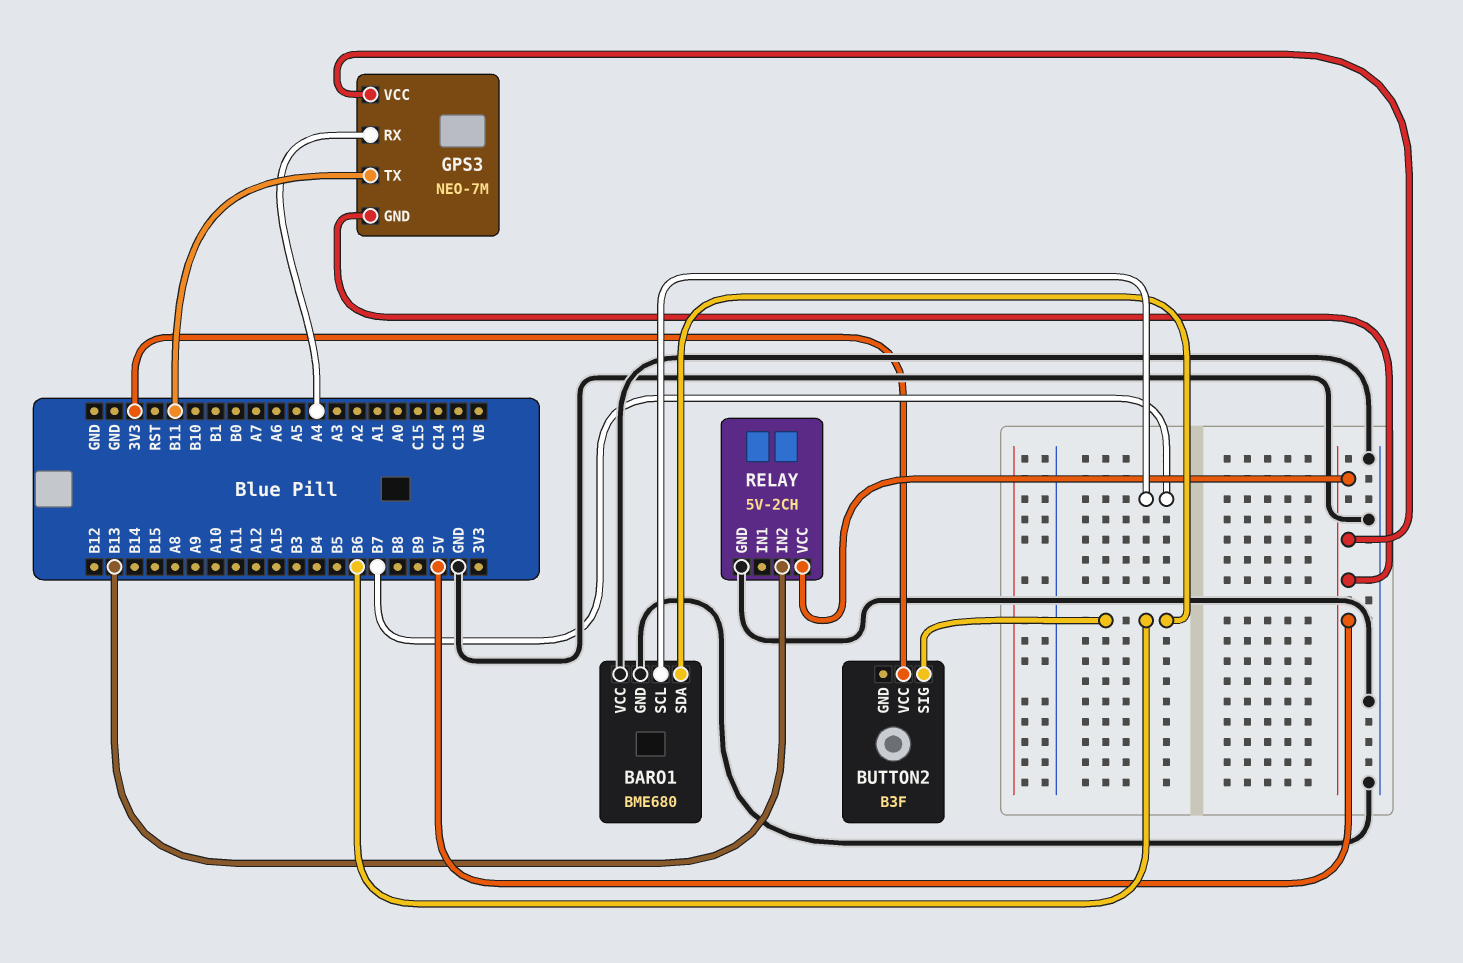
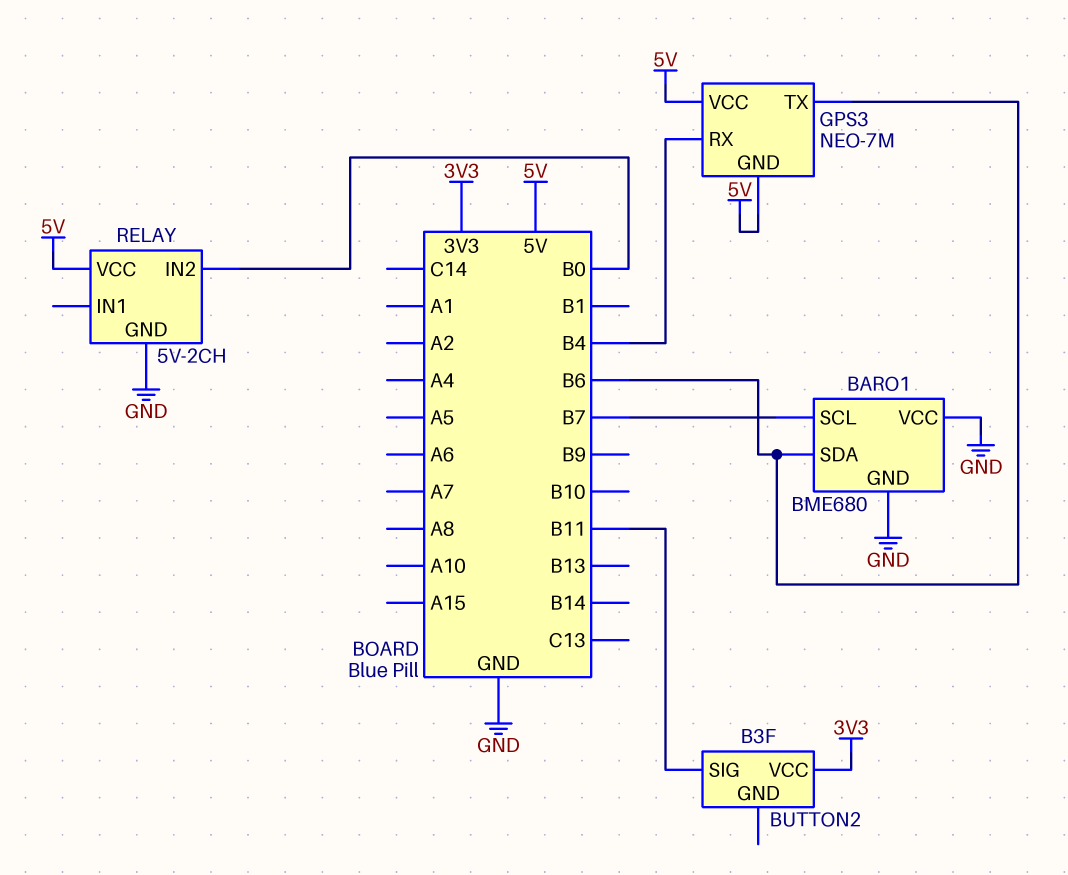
BUTTON2 pin SIG: B6 -> B11
GPS3 pin RX: A4 -> B4
GPS3 pin TX: B11 -> B6
RELAY pin IN2: B13 -> B0

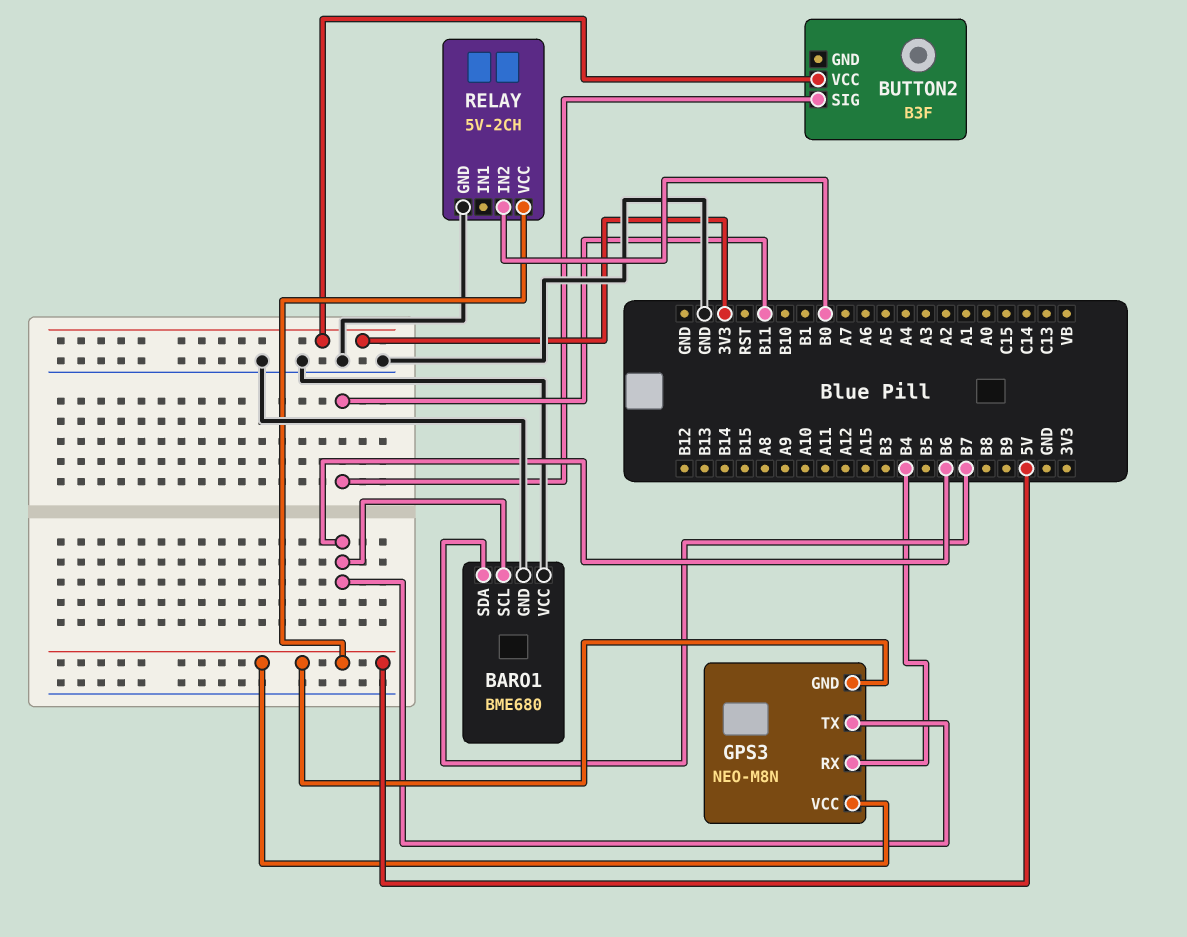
BARO1 pin SCL: B7 -> B6
BARO1 pin SDA: B6 -> B7
GPS3: NEO-7M -> NEO-M8N

